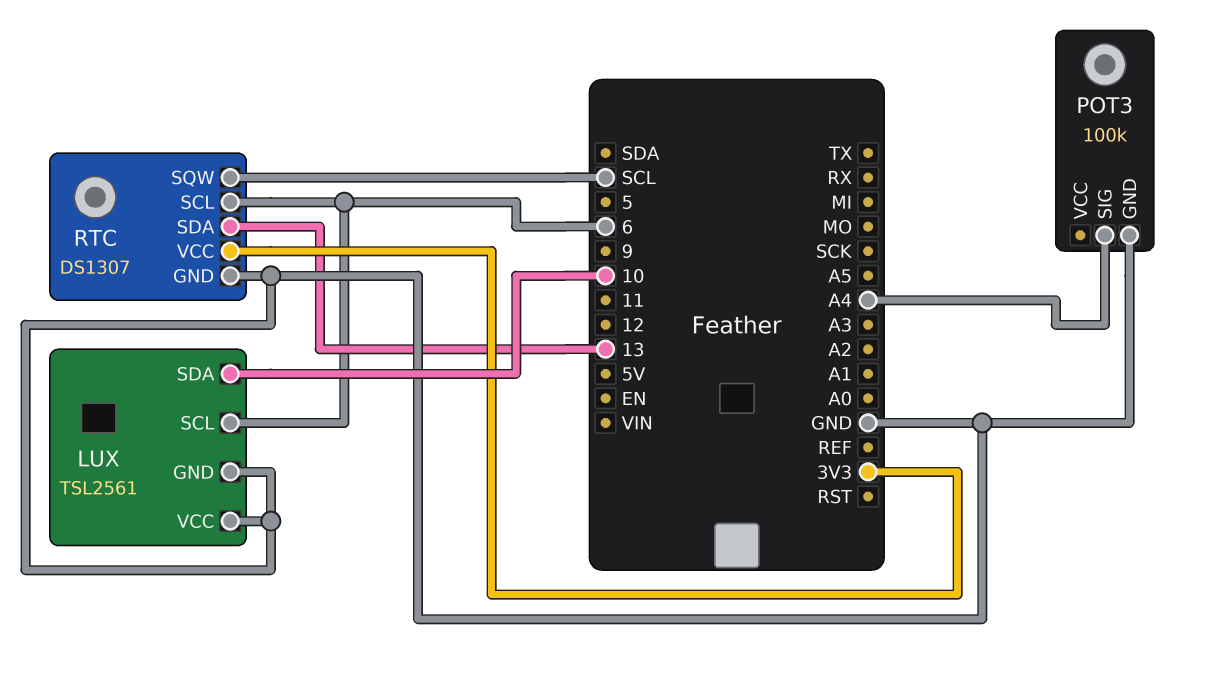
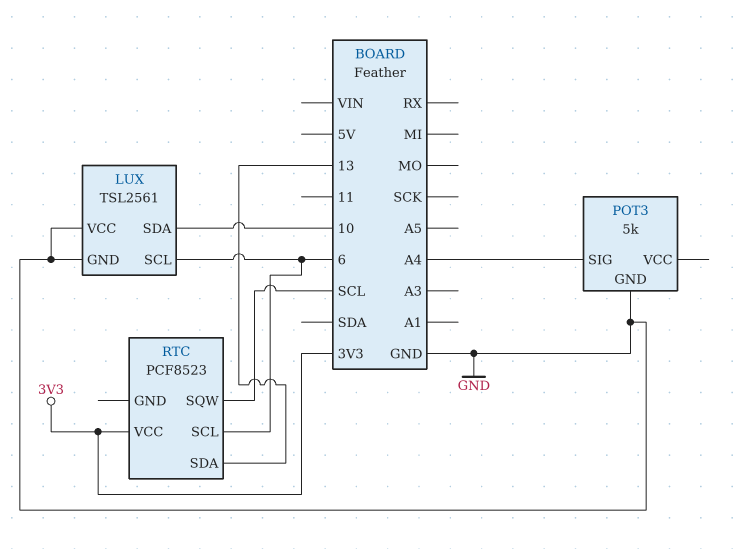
POT3: 100k -> 5k
RTC: DS1307 -> PCF8523
RTC pin GND: GND -> none

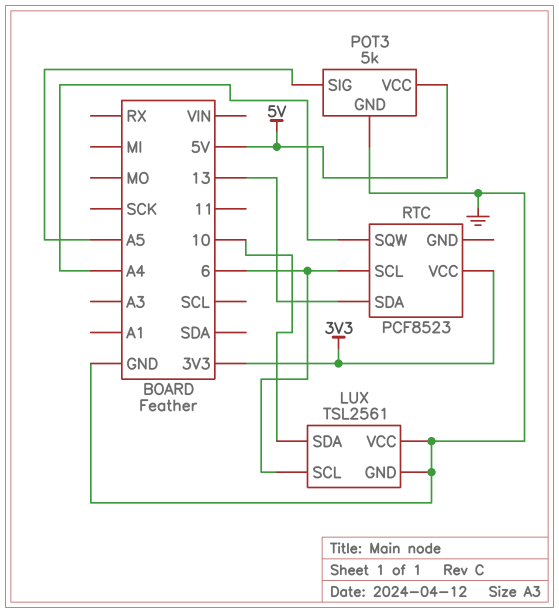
POT3 pin SIG: A4 -> A5
POT3 pin VCC: none -> 5V
RTC pin SQW: SCL -> A4

